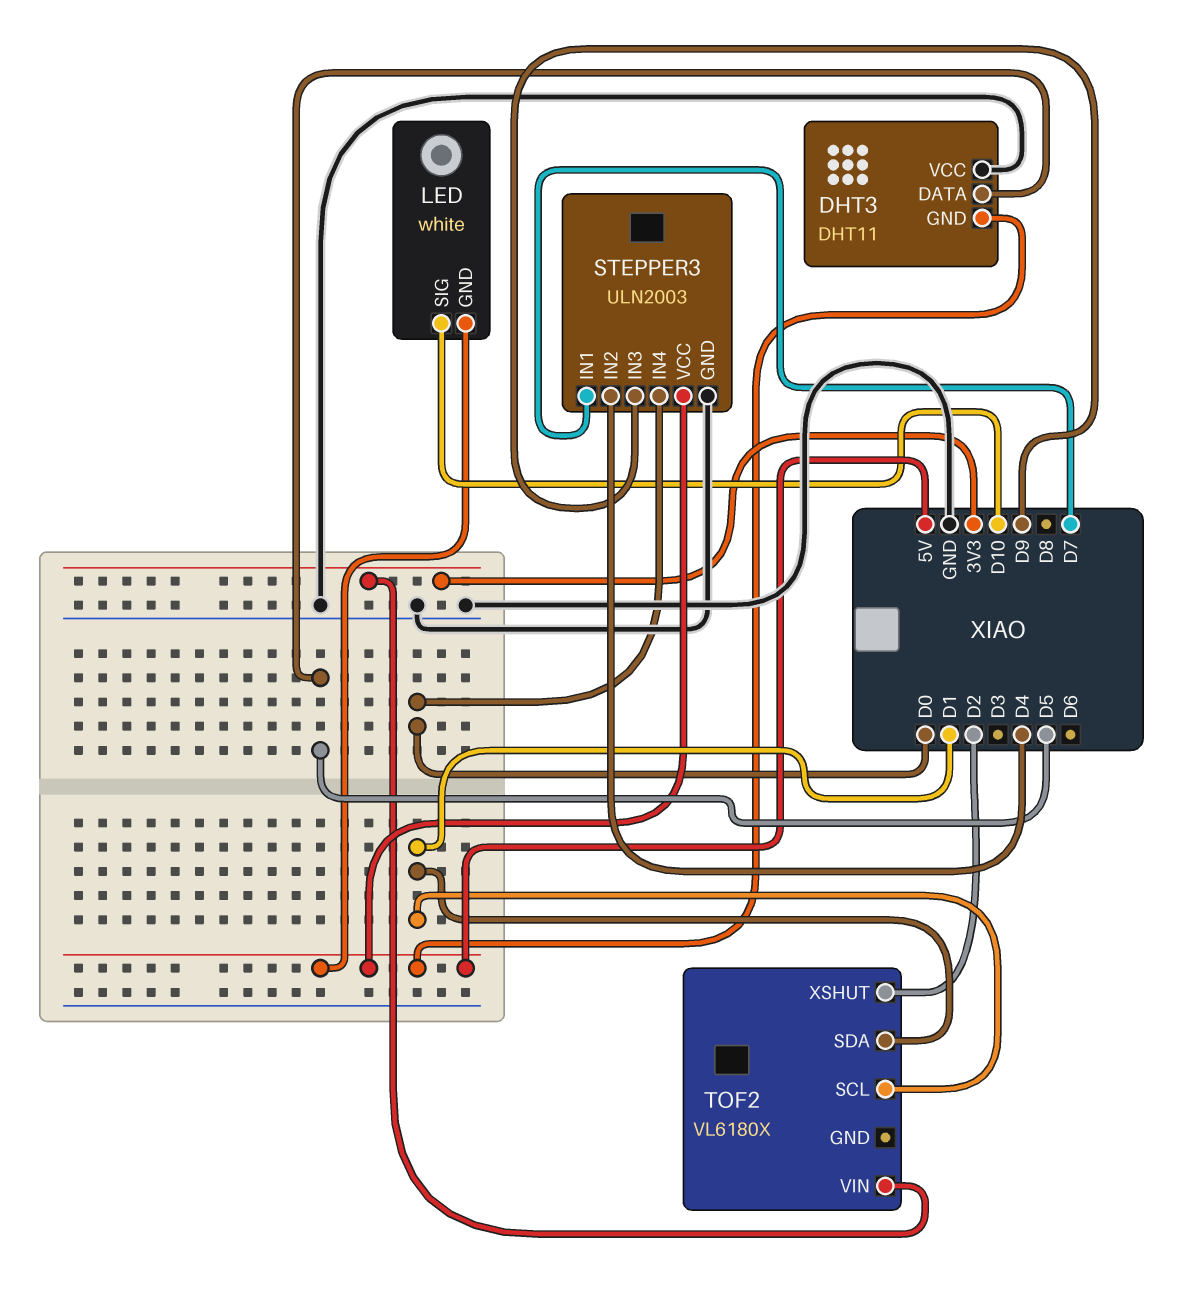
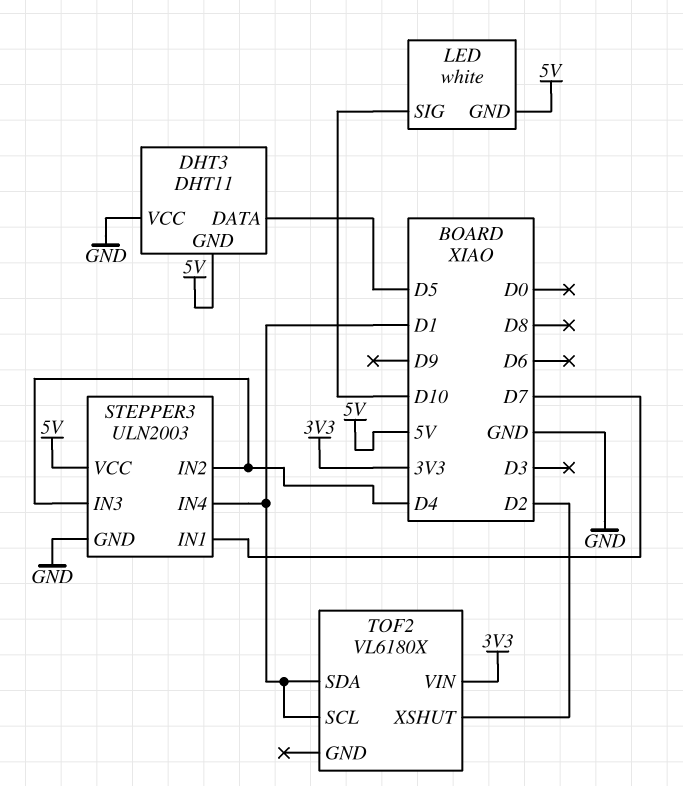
STEPPER3 pin IN3: D9 -> D4
STEPPER3 pin IN4: D0 -> D1

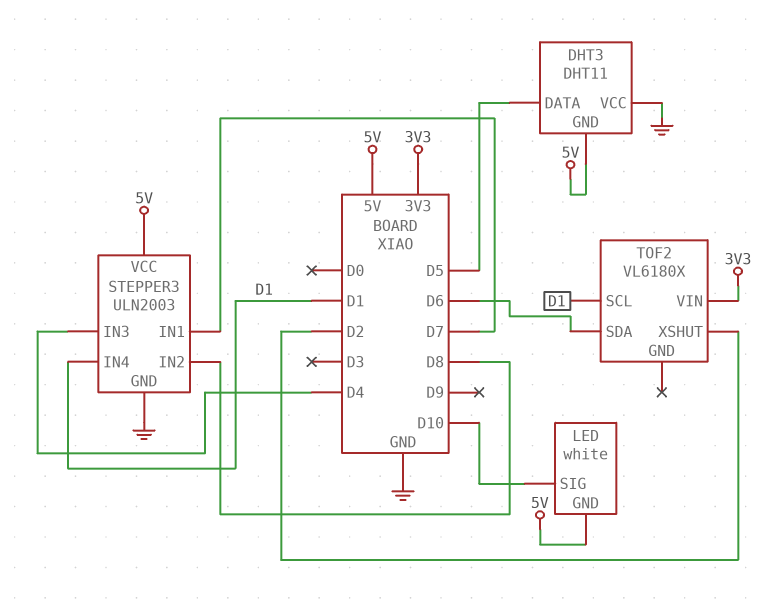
STEPPER3 pin IN2: D4 -> D8
TOF2 pin SDA: D1 -> D6

